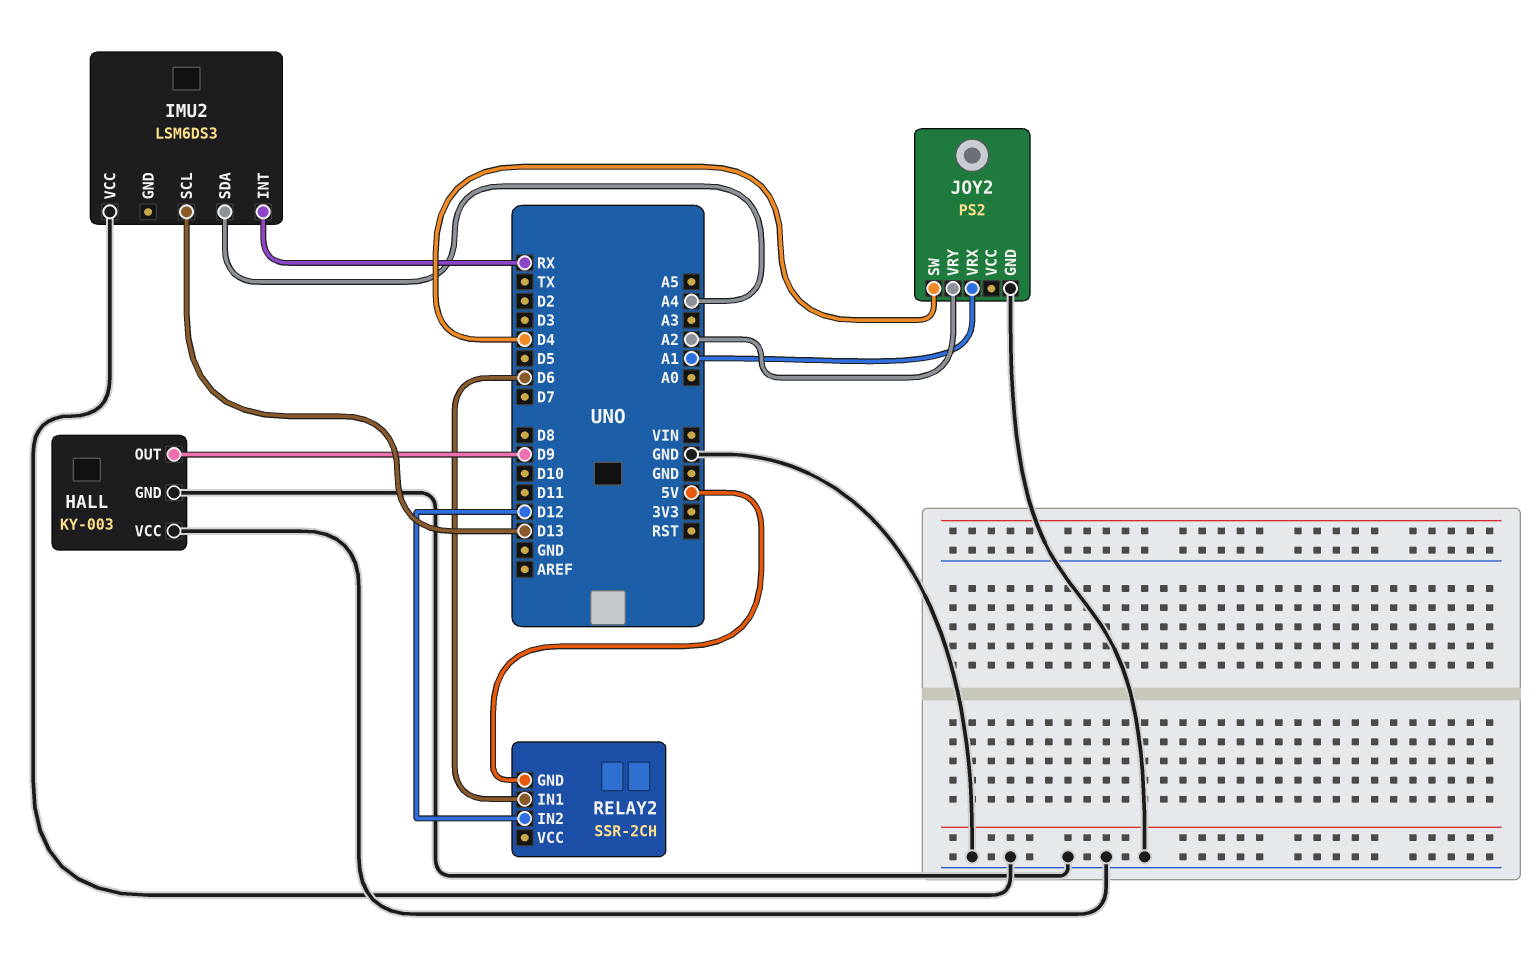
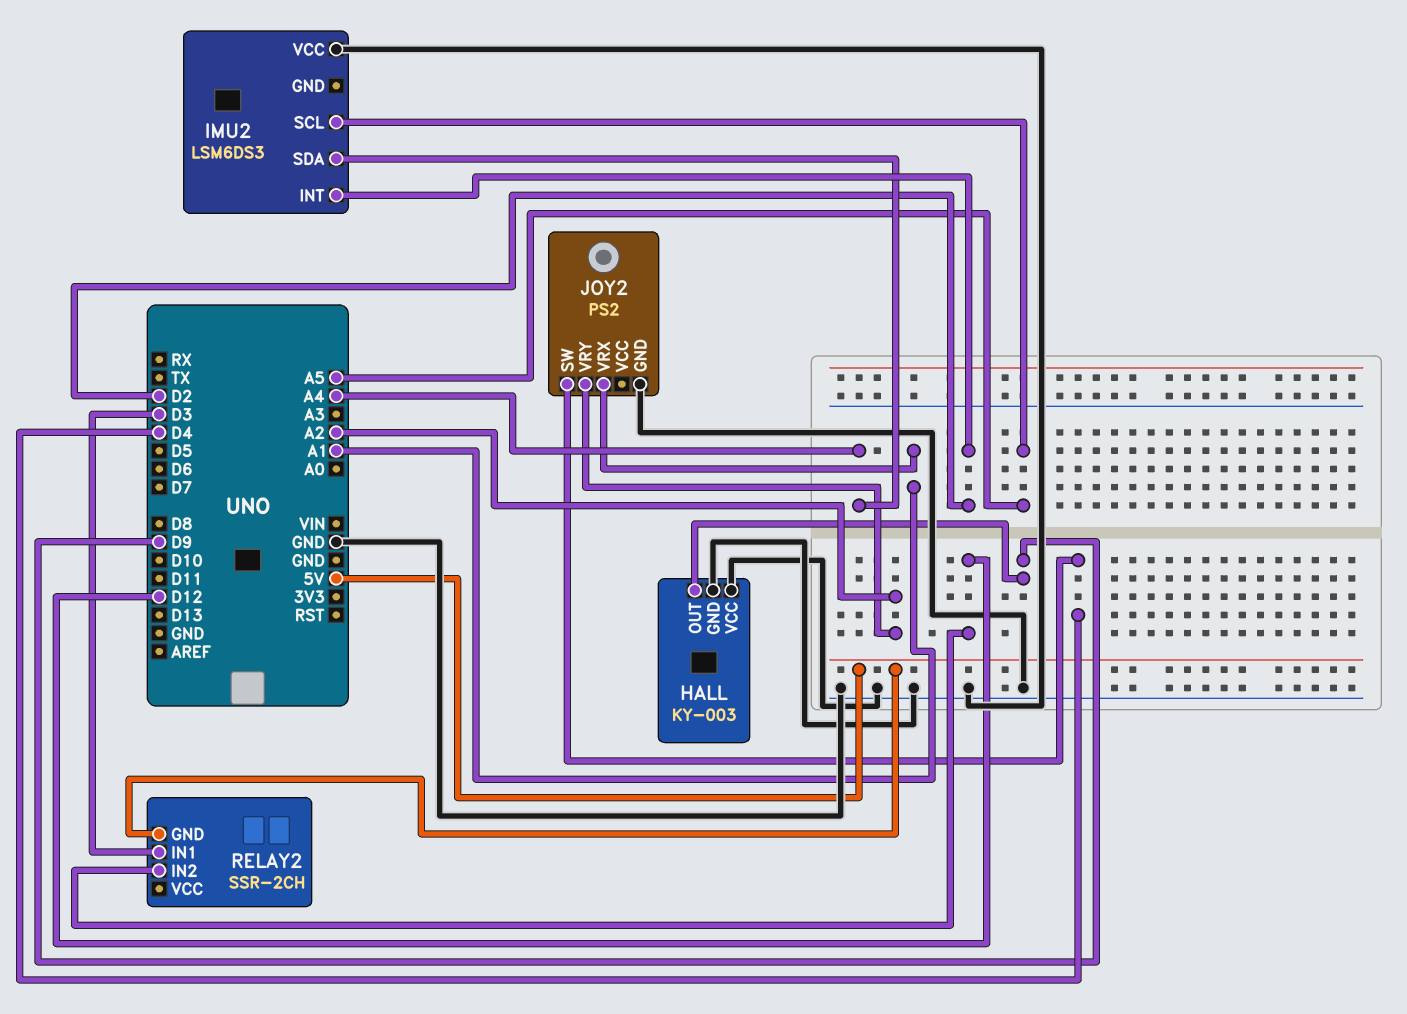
IMU2 pin INT: RX -> D2
IMU2 pin SCL: D13 -> A5
RELAY2 pin IN1: D6 -> D3

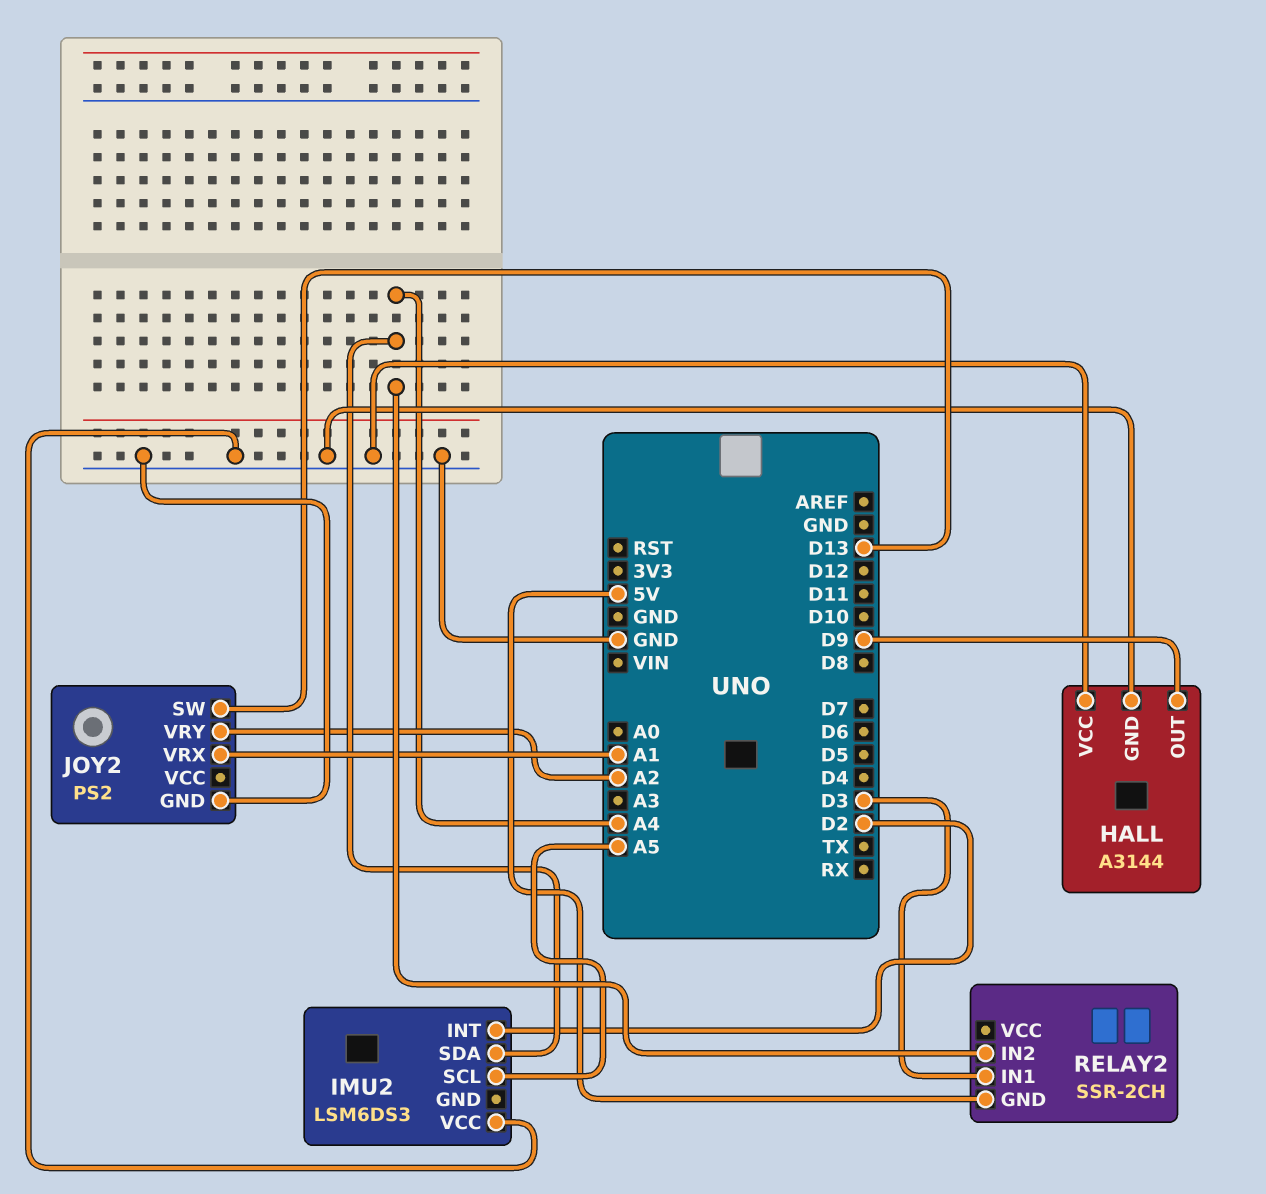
HALL: KY-003 -> A3144
JOY2 pin SW: D4 -> D13
RELAY2 pin IN2: D12 -> A4

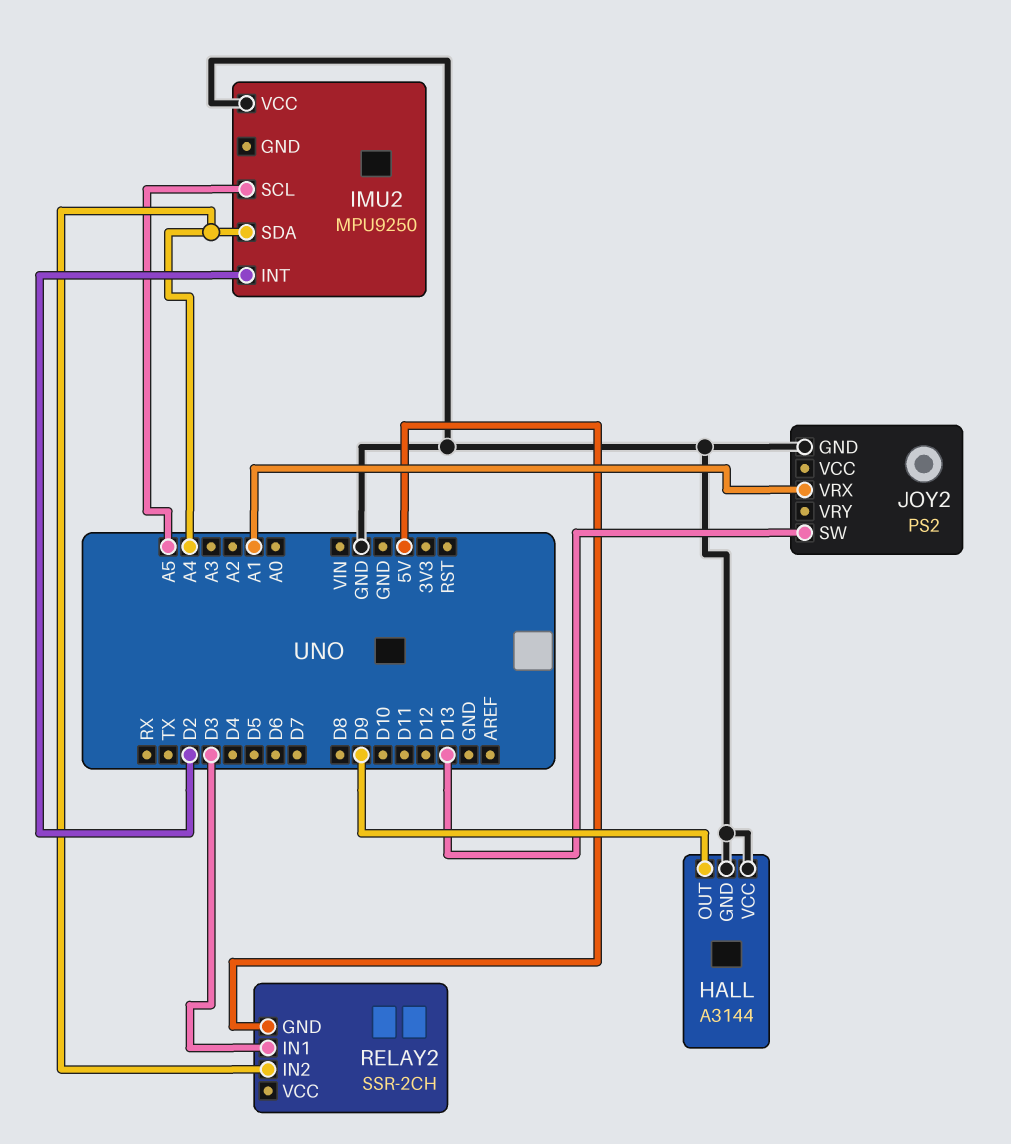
IMU2: LSM6DS3 -> MPU9250
JOY2 pin VRY: A2 -> none

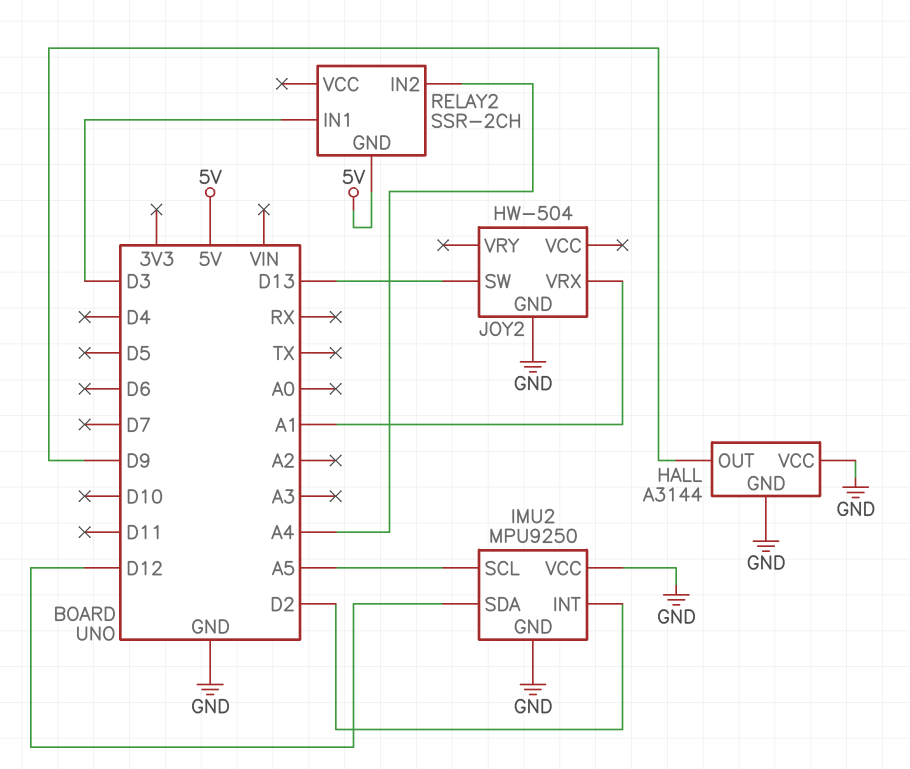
IMU2 pin GND: none -> GND
IMU2 pin SDA: A4 -> D12
JOY2: PS2 -> HW-504

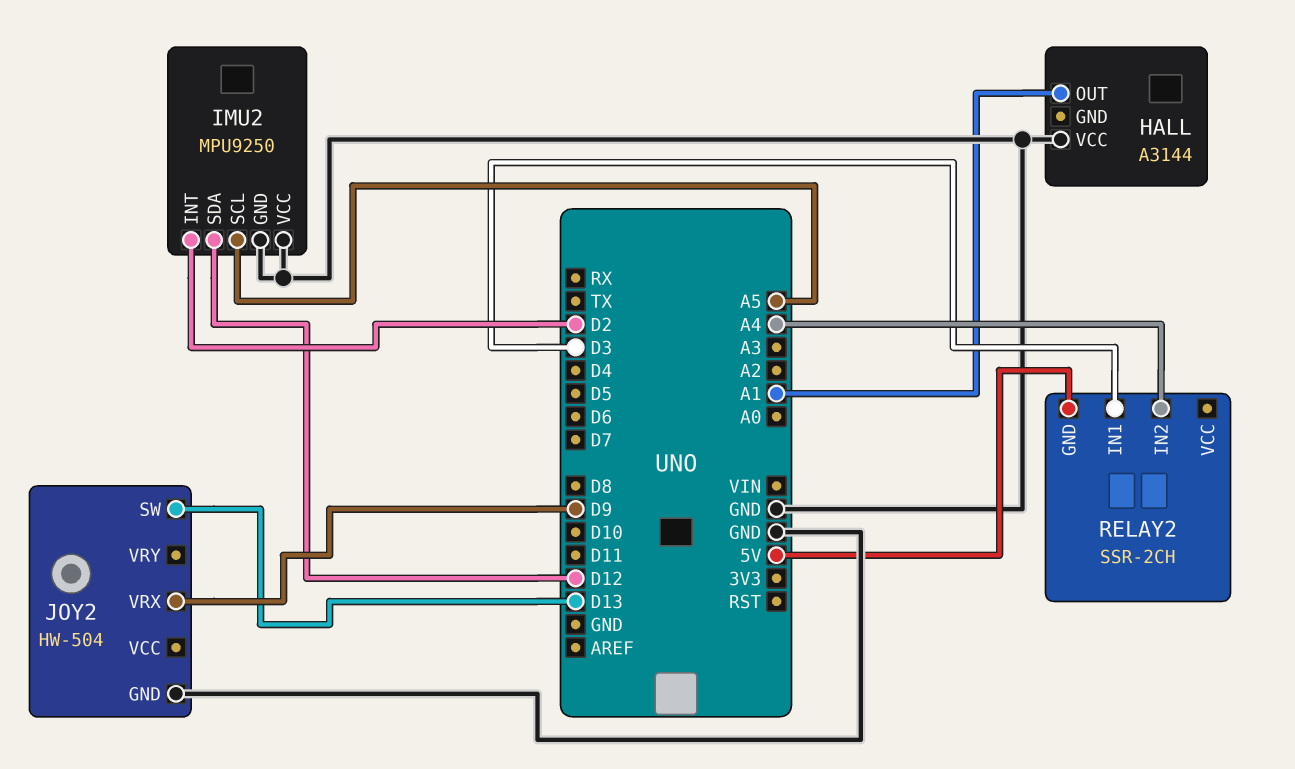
HALL pin GND: GND -> none
HALL pin OUT: D9 -> A1
JOY2 pin VRX: A1 -> D9

